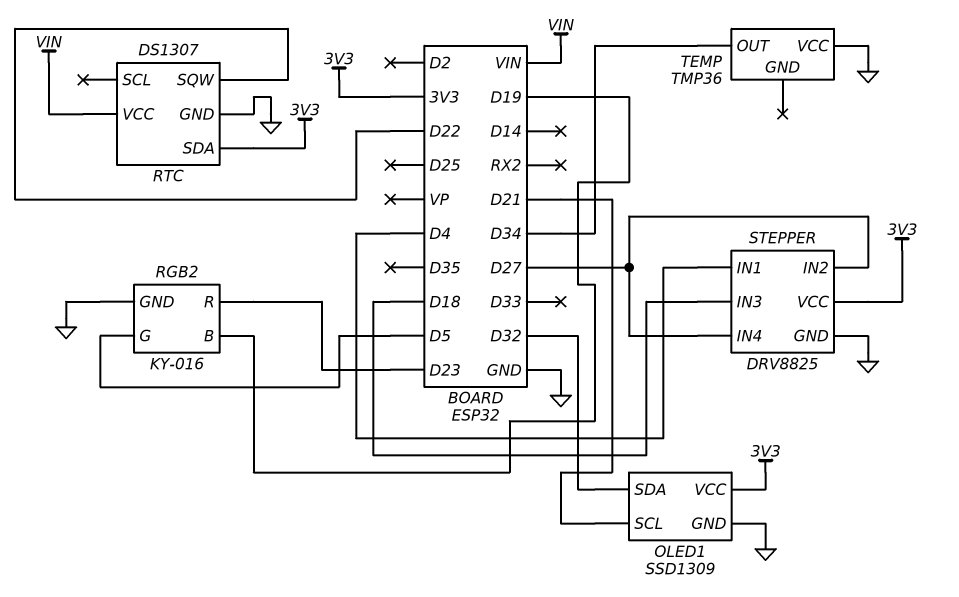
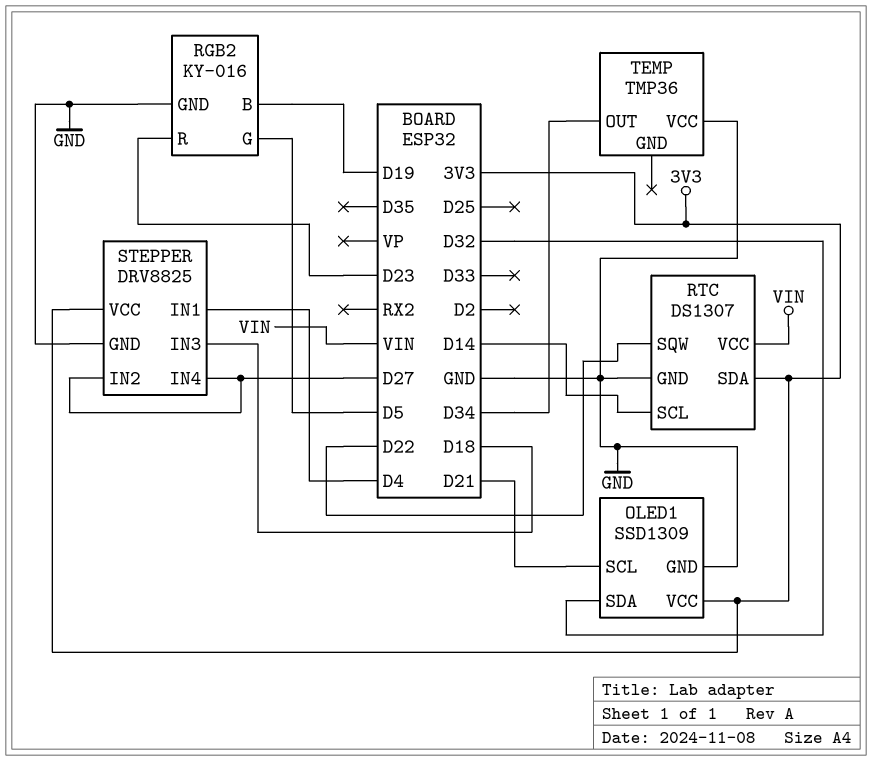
RTC pin SCL: none -> D14

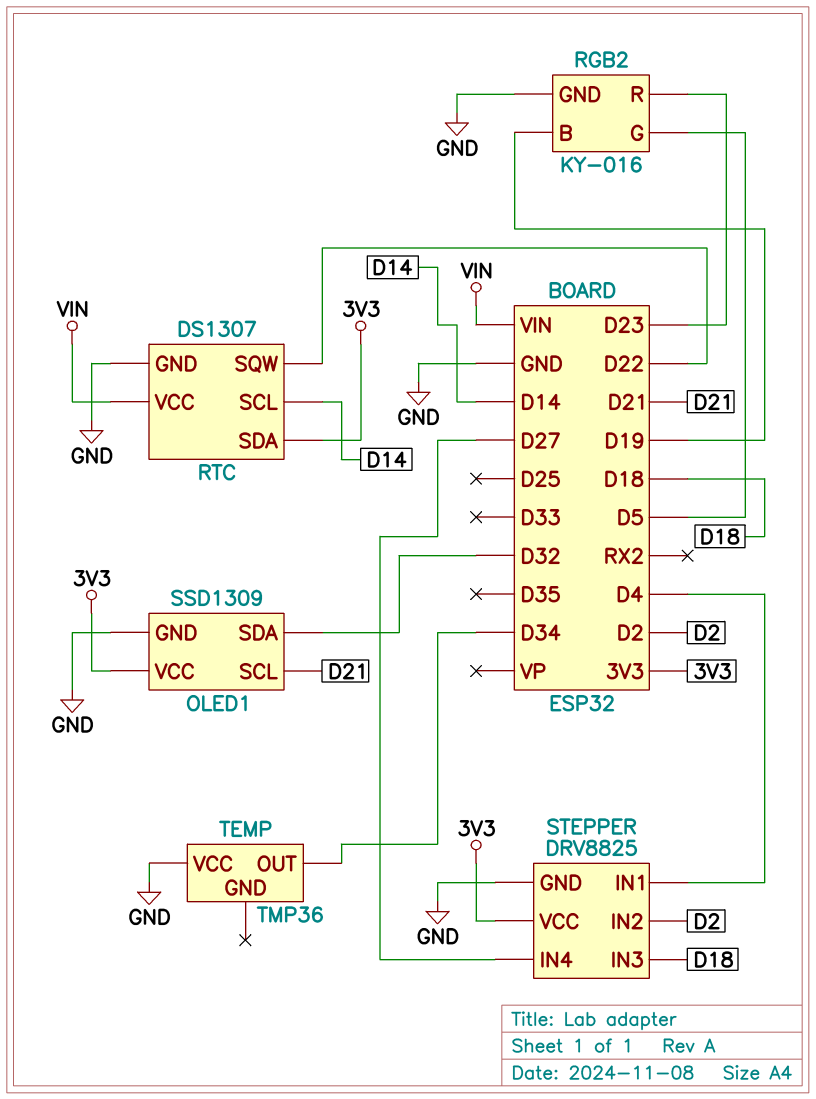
STEPPER pin IN2: D27 -> D2

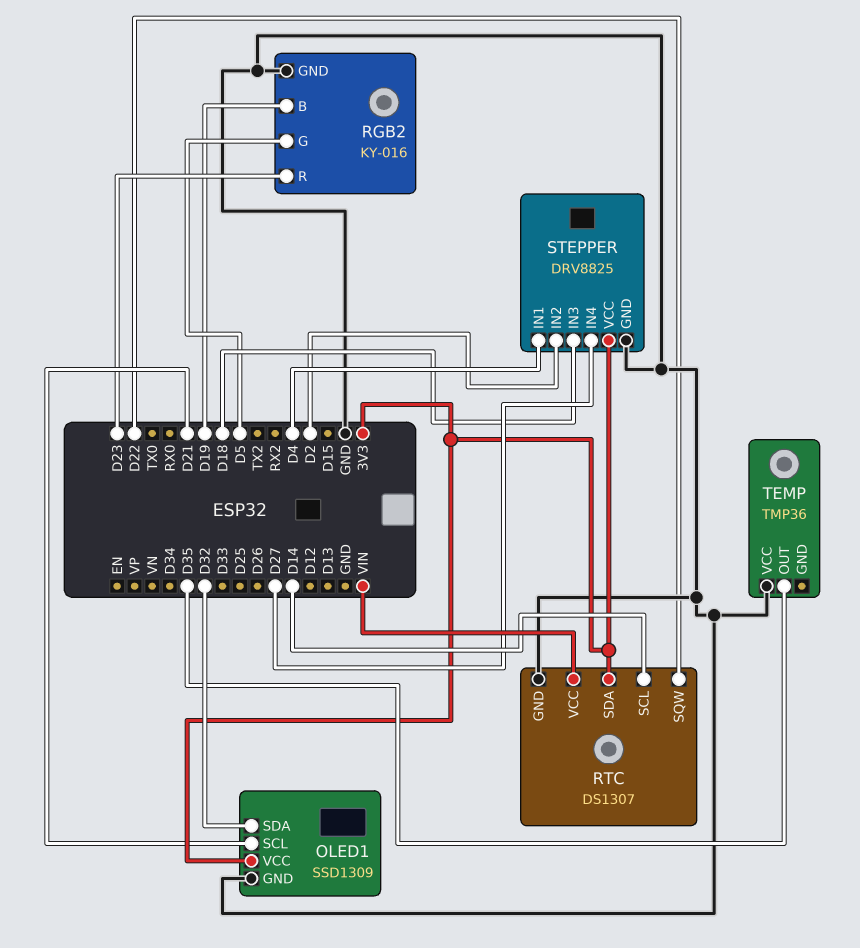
TEMP pin OUT: D34 -> D35

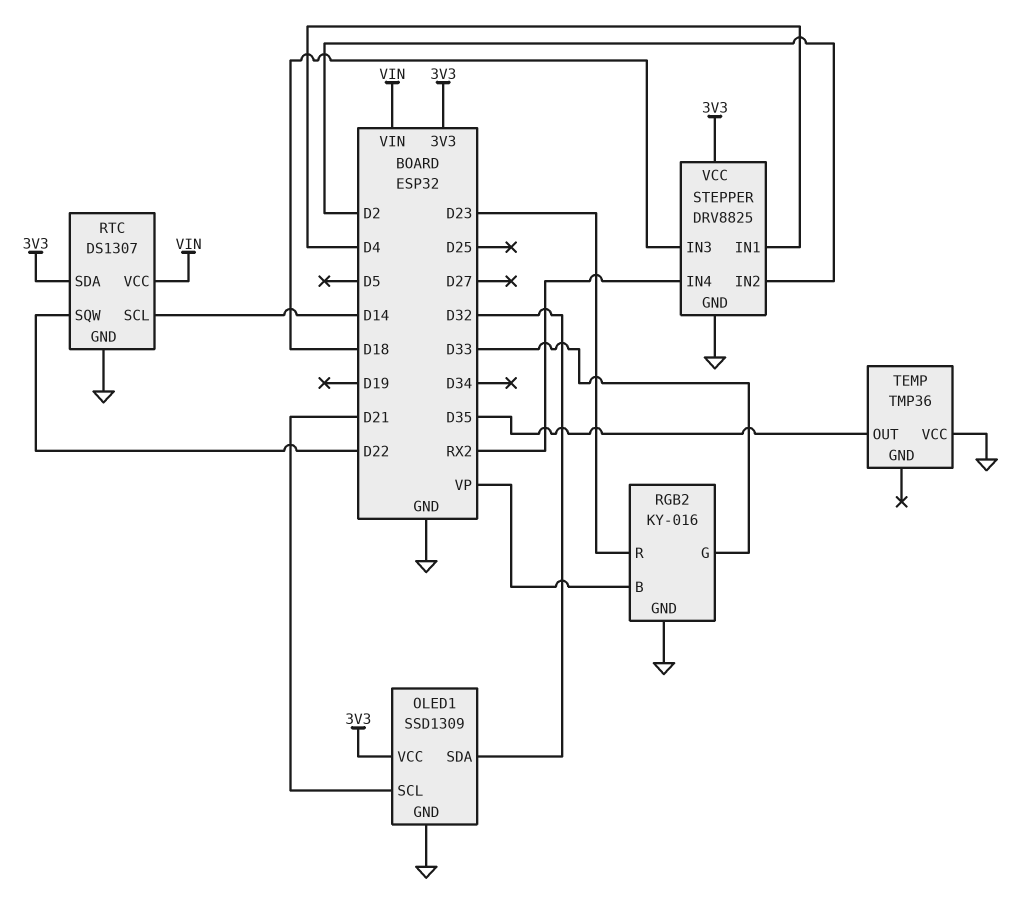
RGB2 pin B: D19 -> VP
RGB2 pin G: D5 -> D33
STEPPER pin IN4: D27 -> RX2

